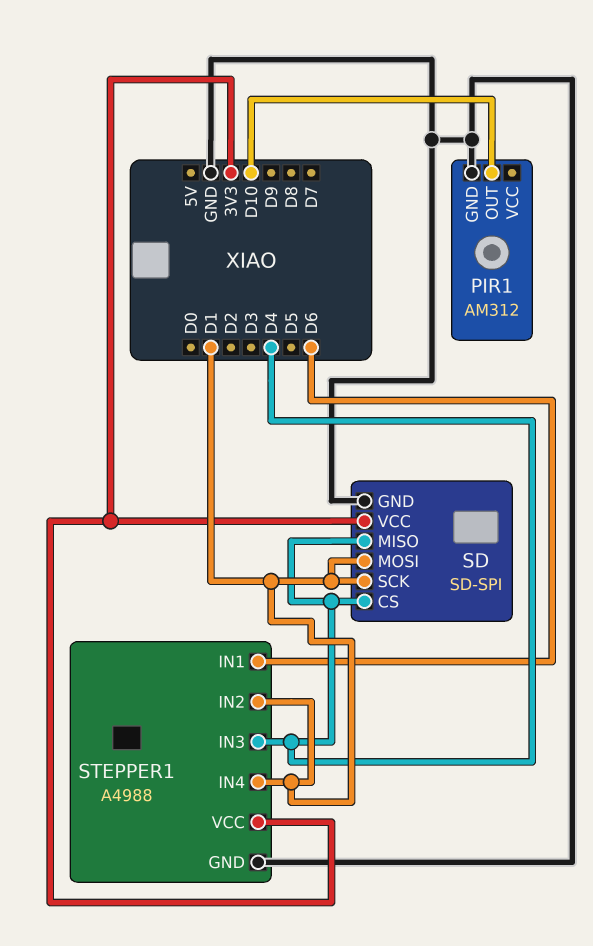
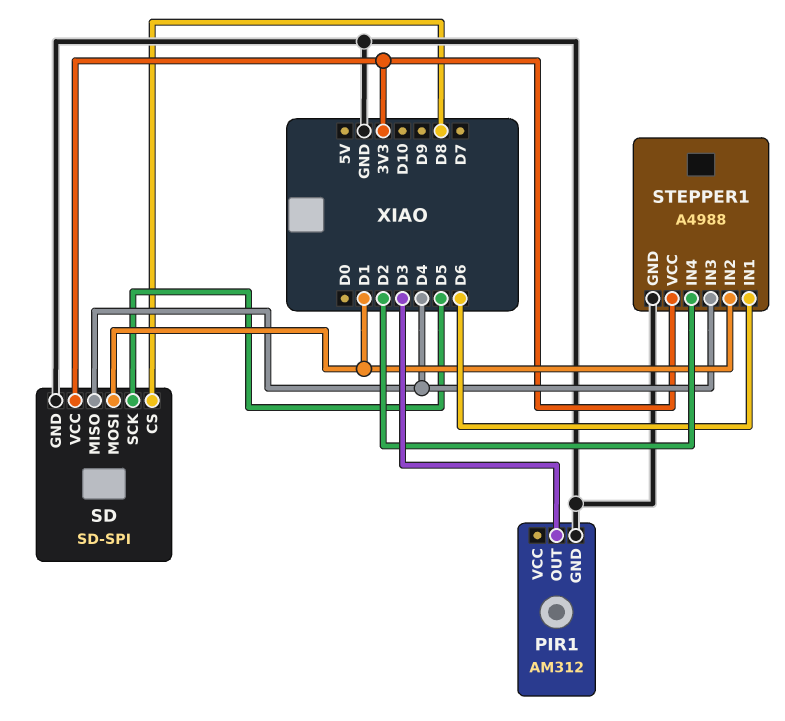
PIR1 pin OUT: D10 -> D3
SD pin CS: D4 -> D8
SD pin SCK: D1 -> D5
STEPPER1 pin IN4: D1 -> D2

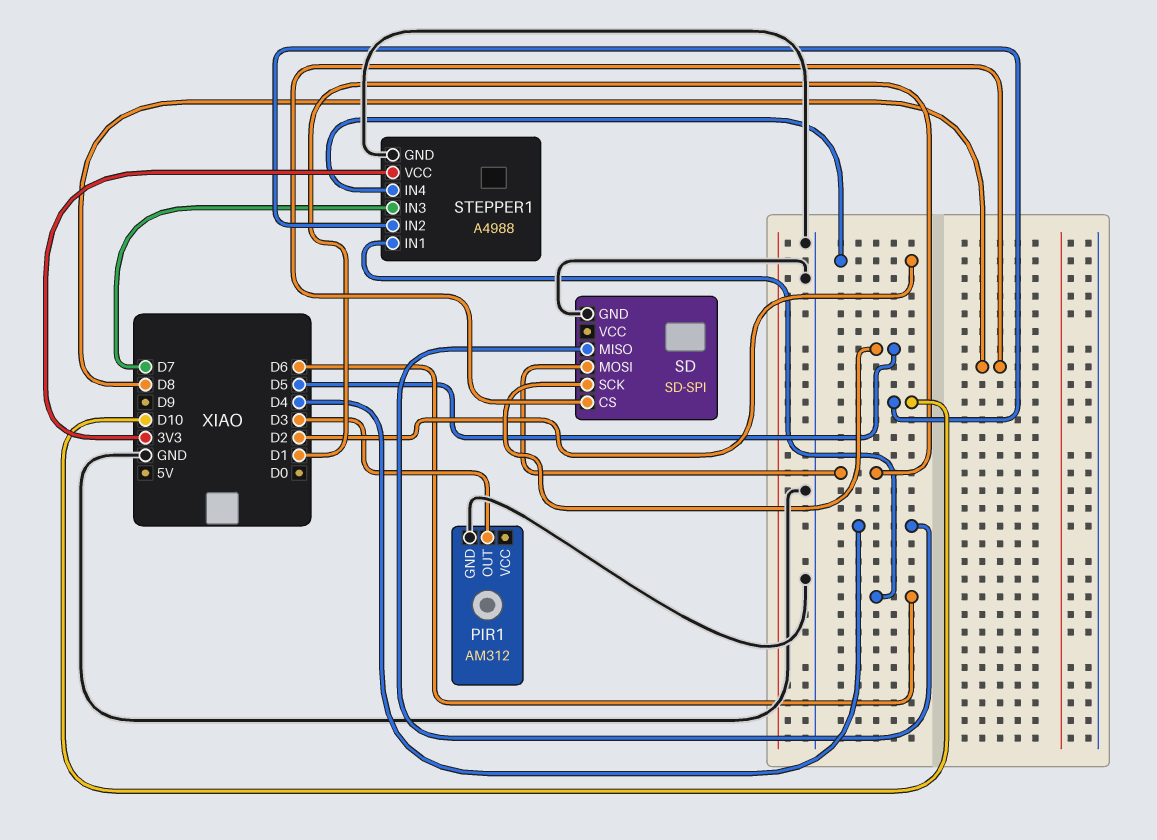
SD pin VCC: 3V3 -> none
STEPPER1 pin IN2: D1 -> D10
STEPPER1 pin IN3: D4 -> D7

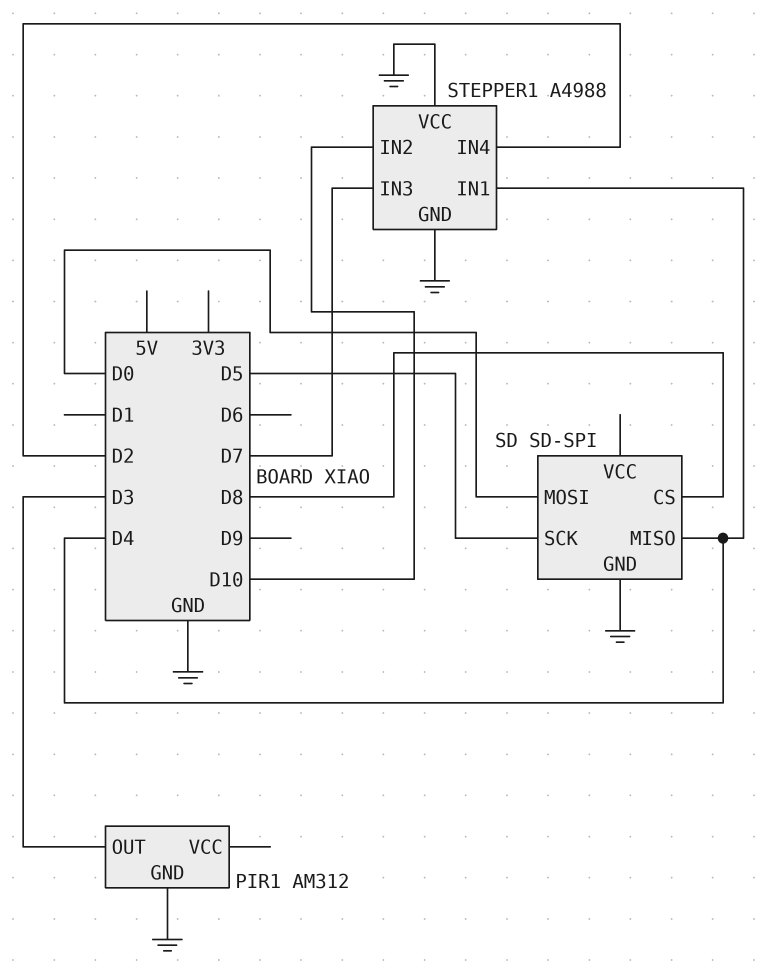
SD pin MOSI: D1 -> D0
STEPPER1 pin IN1: D6 -> D4
STEPPER1 pin VCC: 3V3 -> GND

